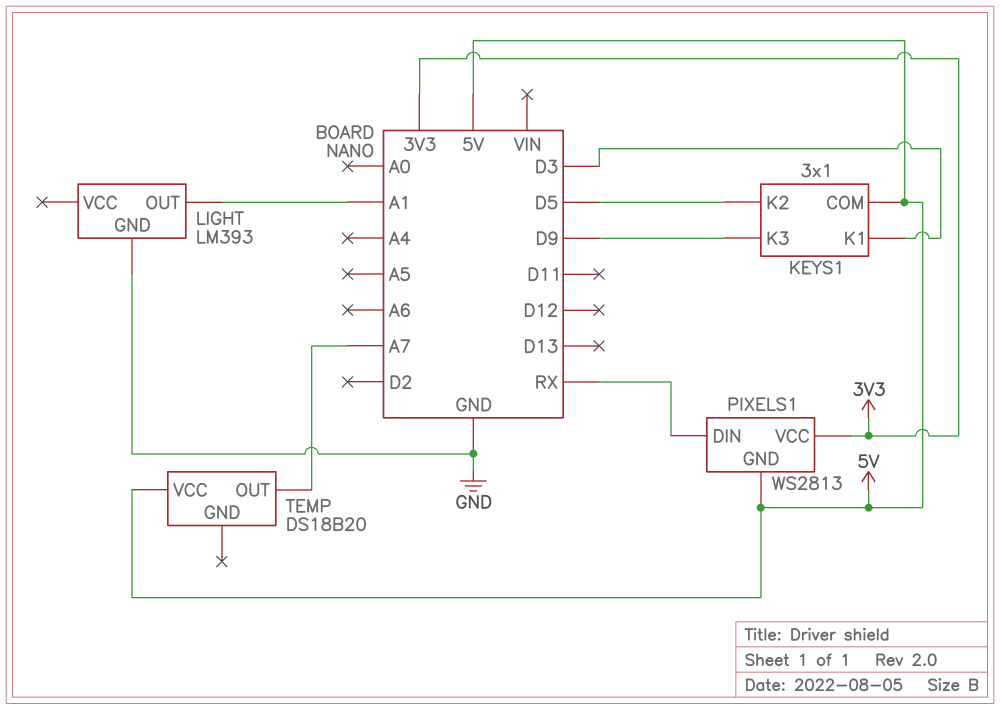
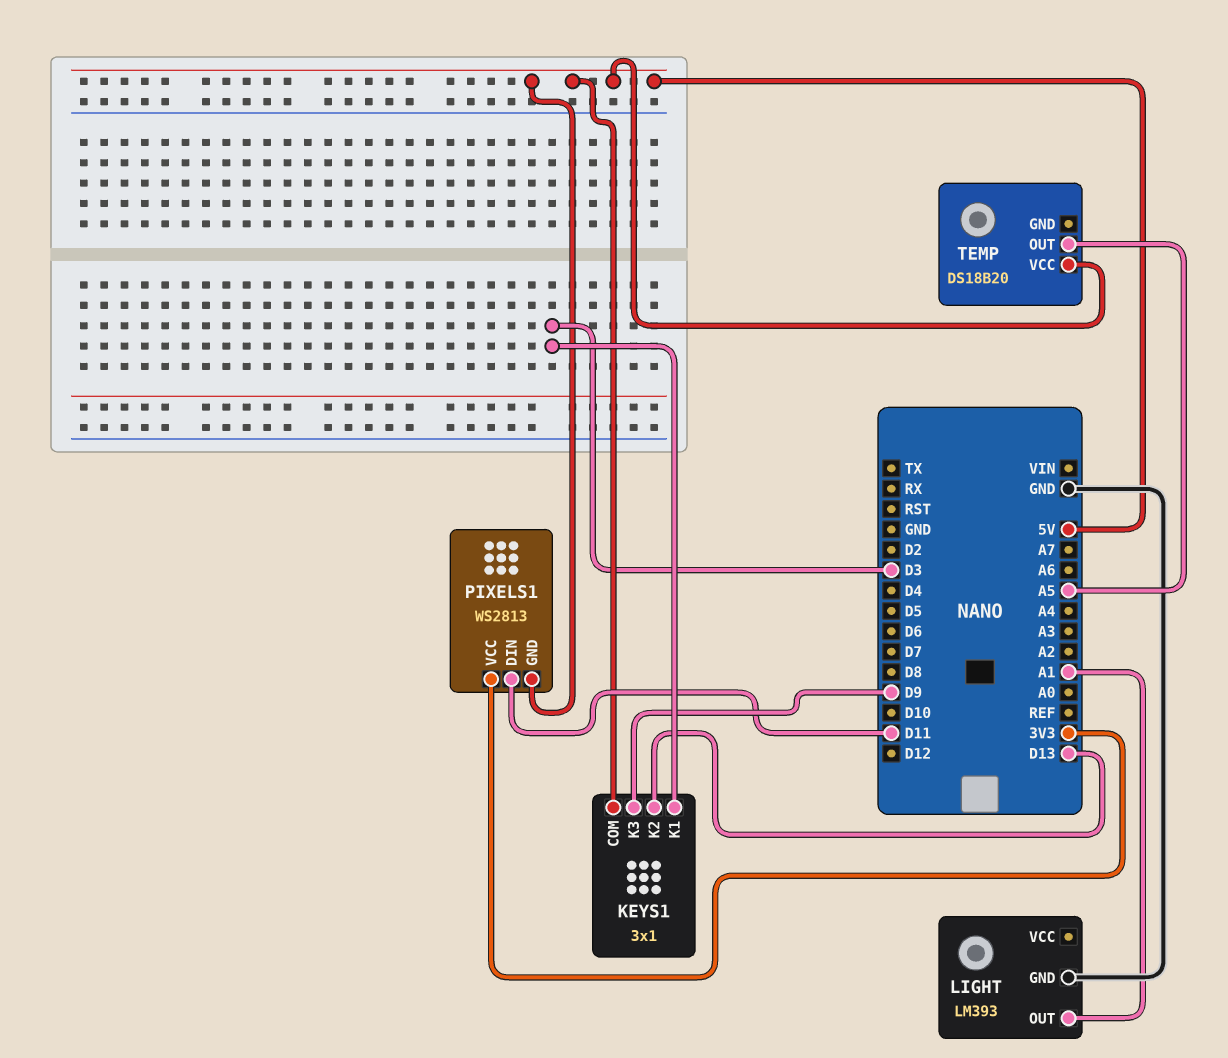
KEYS1 pin K2: D5 -> D13
PIXELS1 pin DIN: RX -> D11
TEMP pin OUT: A7 -> A5

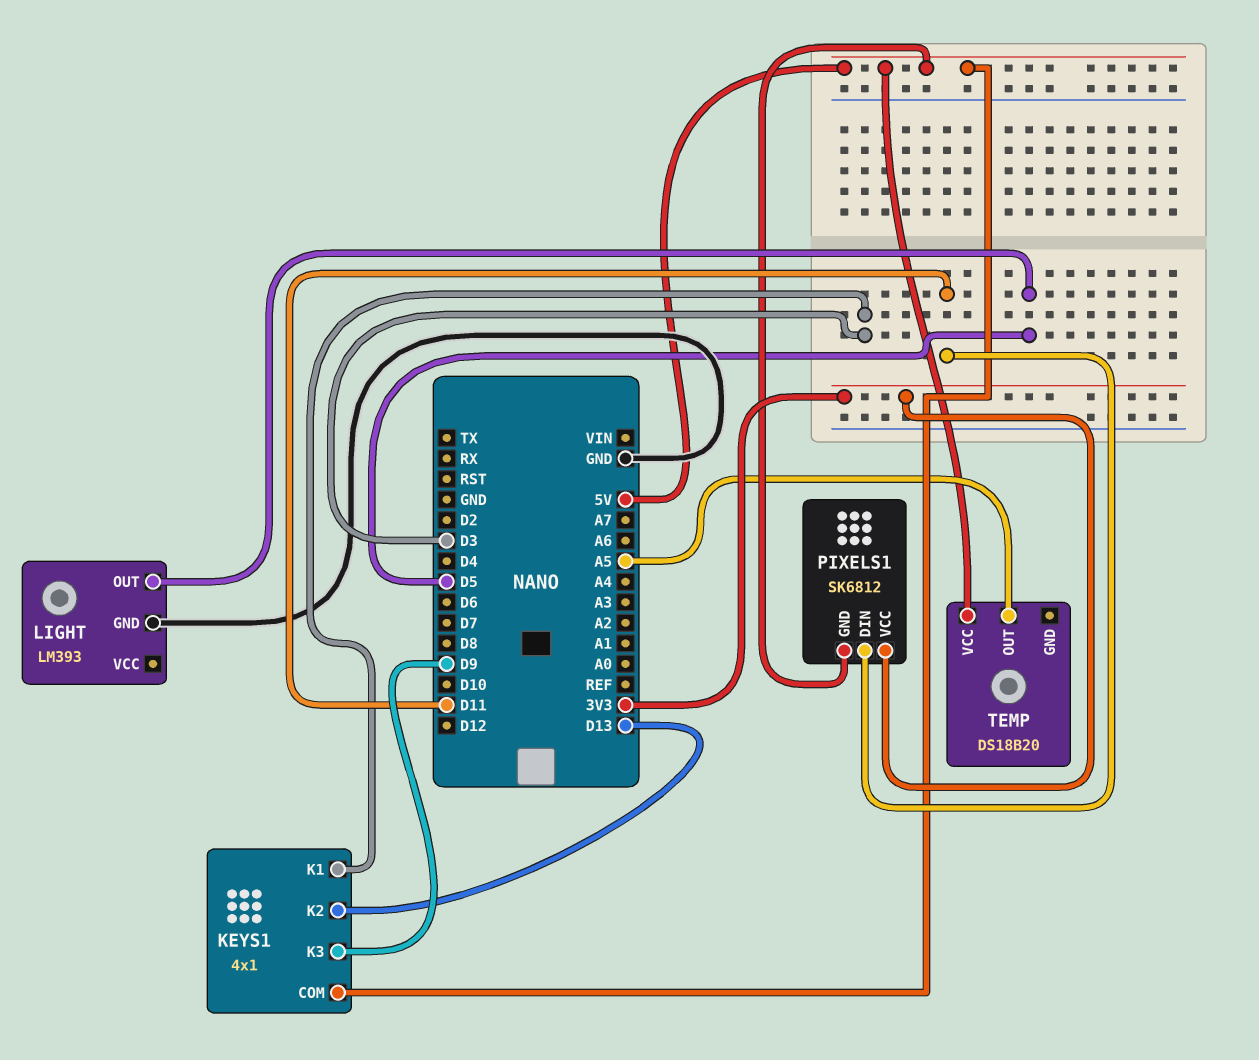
KEYS1: 3x1 -> 4x1
LIGHT pin OUT: A1 -> D5
PIXELS1: WS2813 -> SK6812

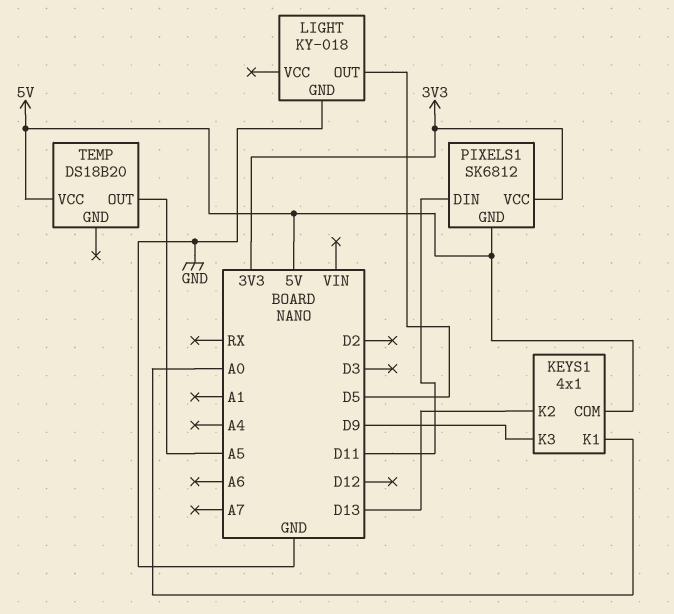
KEYS1 pin K1: D3 -> A0
LIGHT: LM393 -> KY-018

